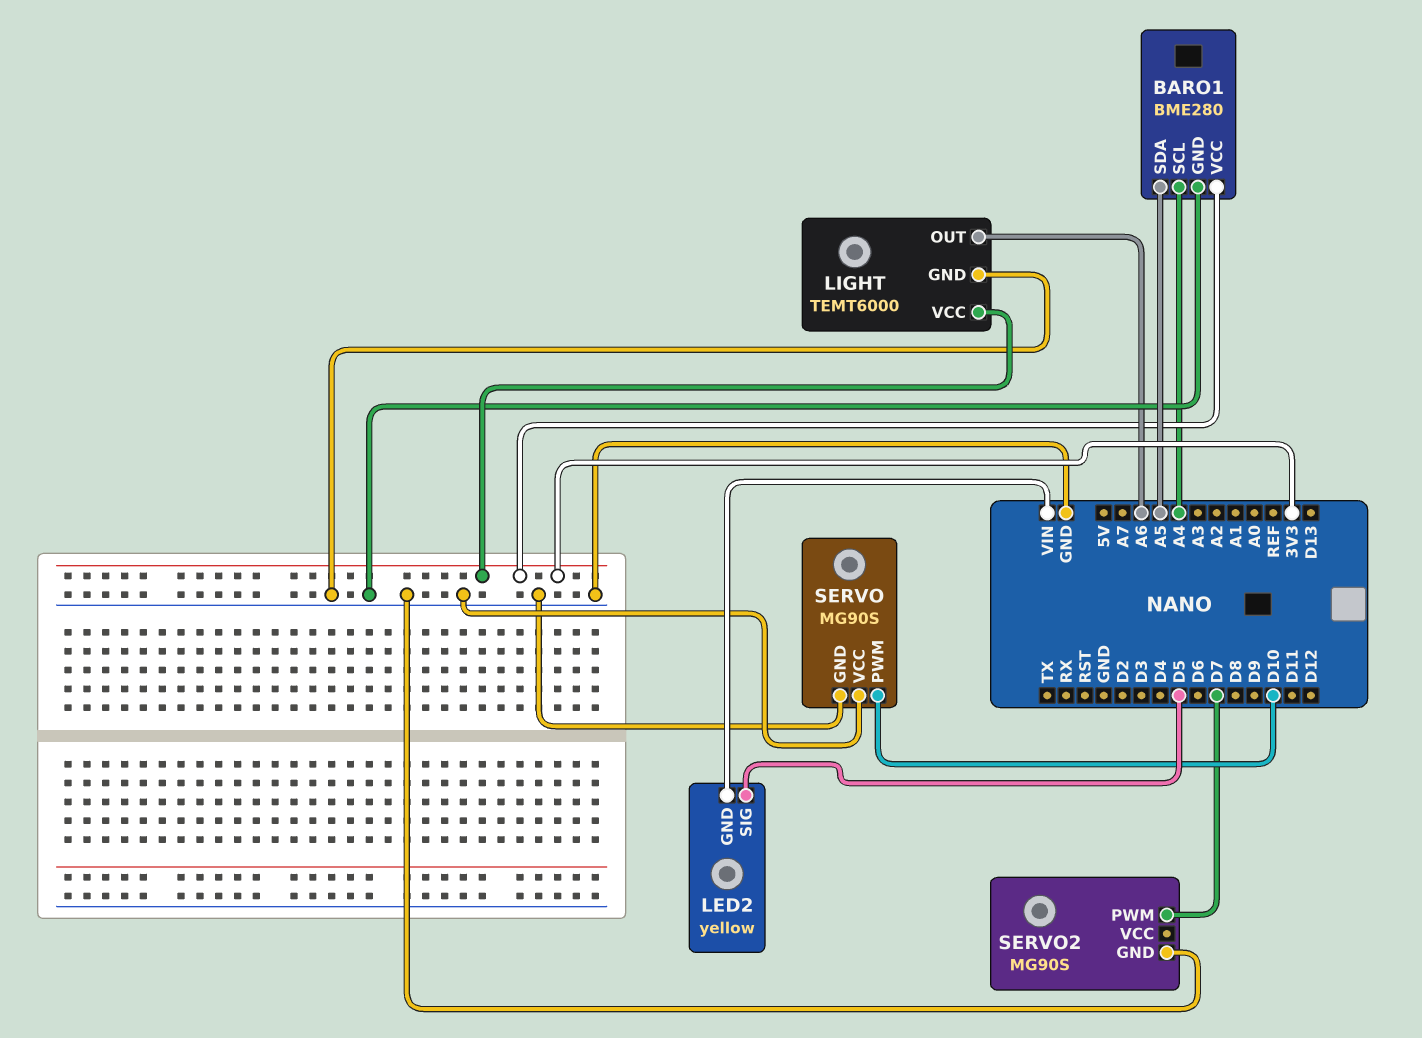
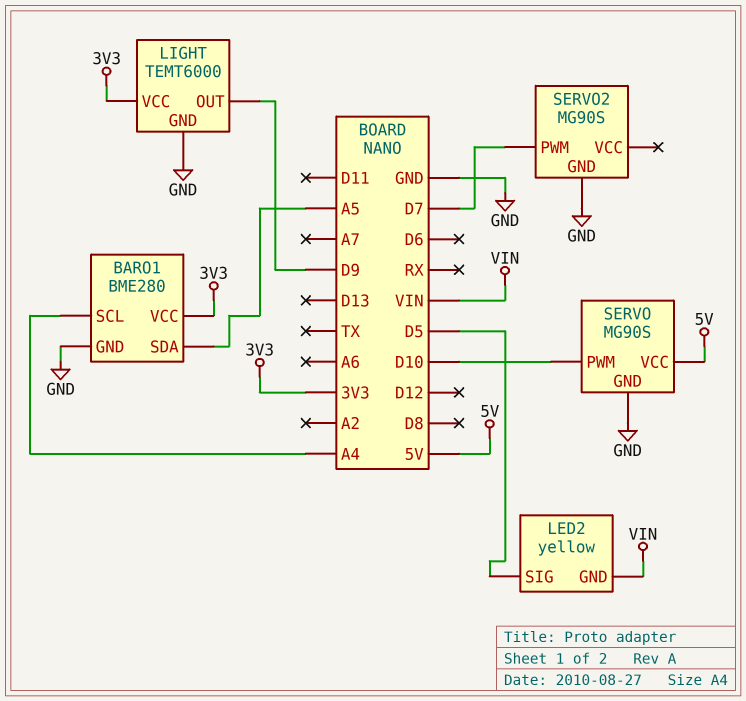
LIGHT pin OUT: A6 -> D9
SERVO pin VCC: GND -> 5V

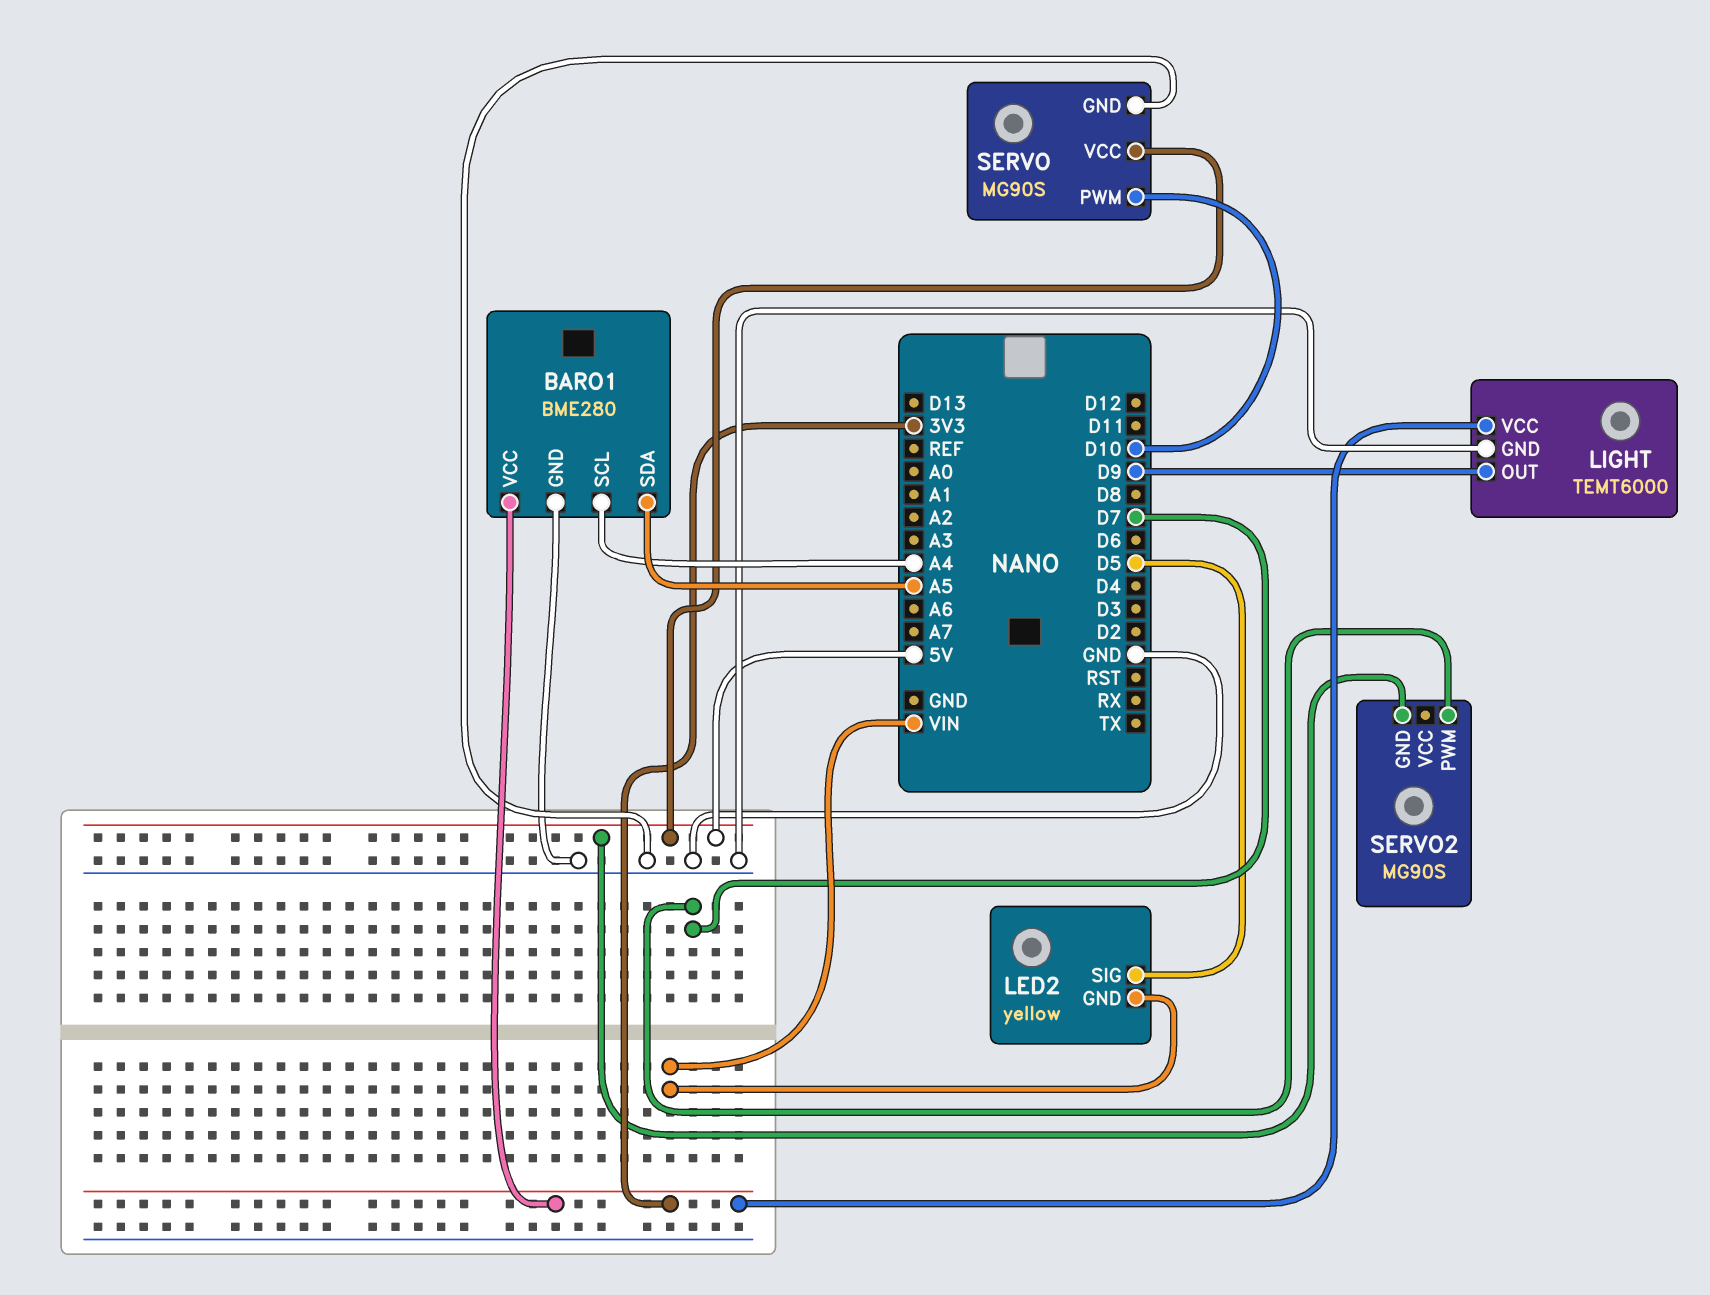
SERVO2 pin GND: GND -> 5V

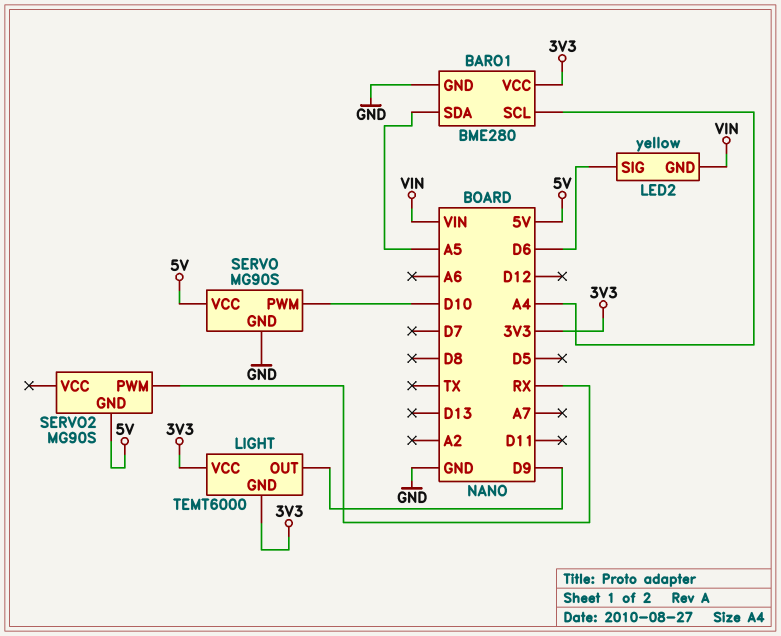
LED2 pin SIG: D5 -> D6
LIGHT pin GND: GND -> 3V3
SERVO2 pin PWM: D7 -> RX

